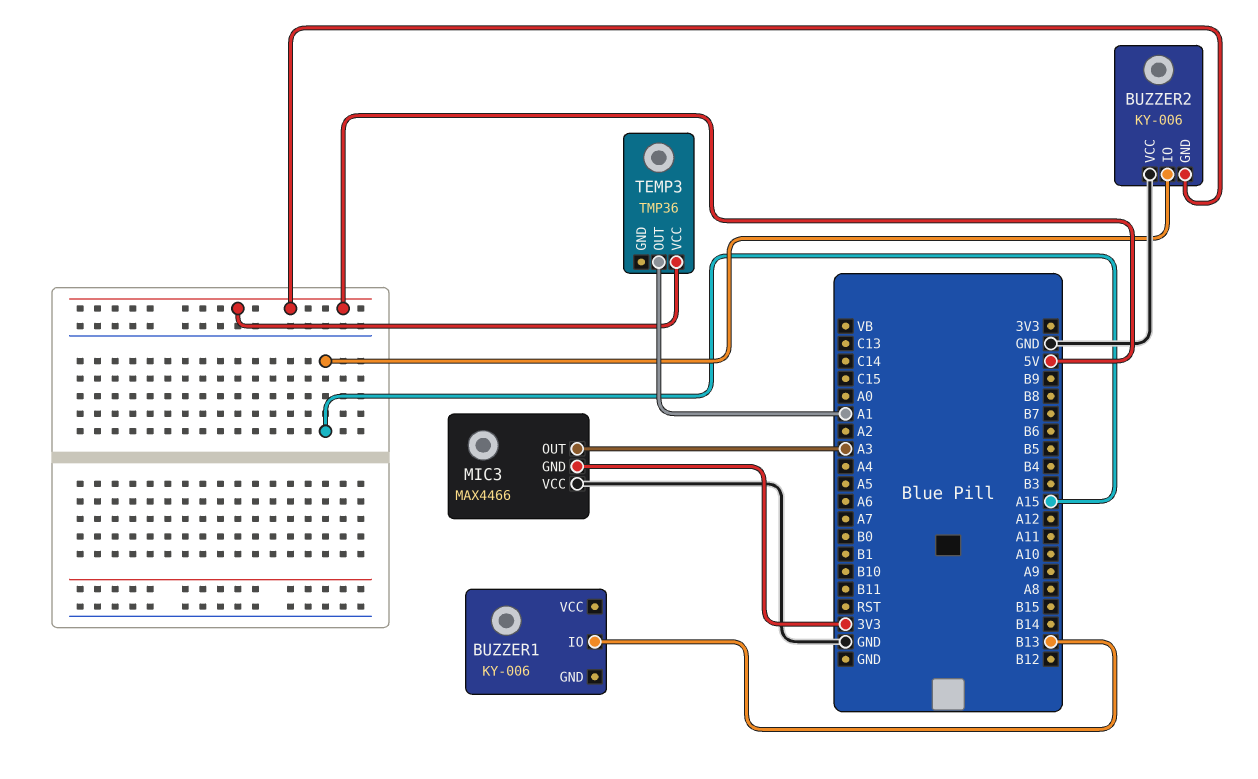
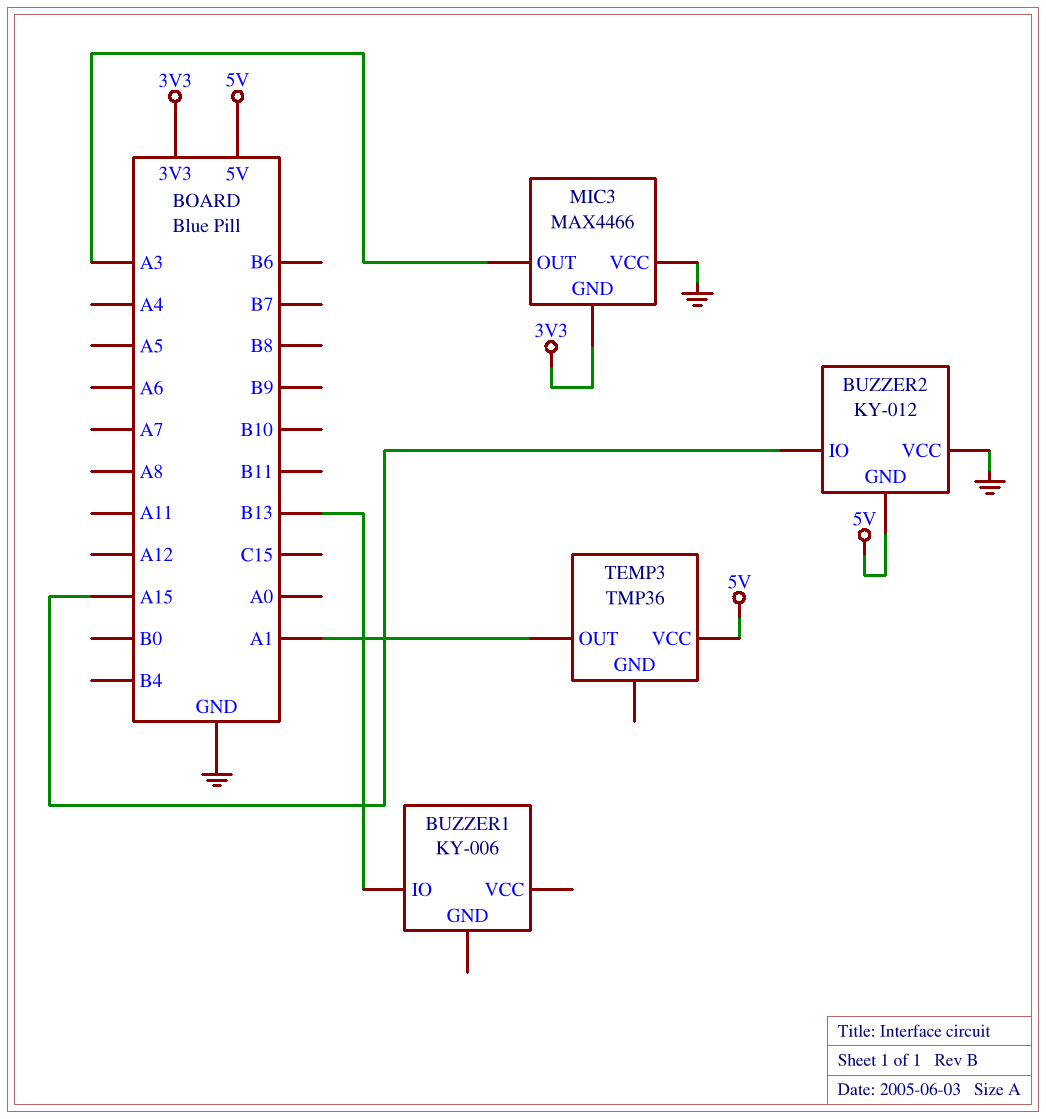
BUZZER2: KY-006 -> KY-012

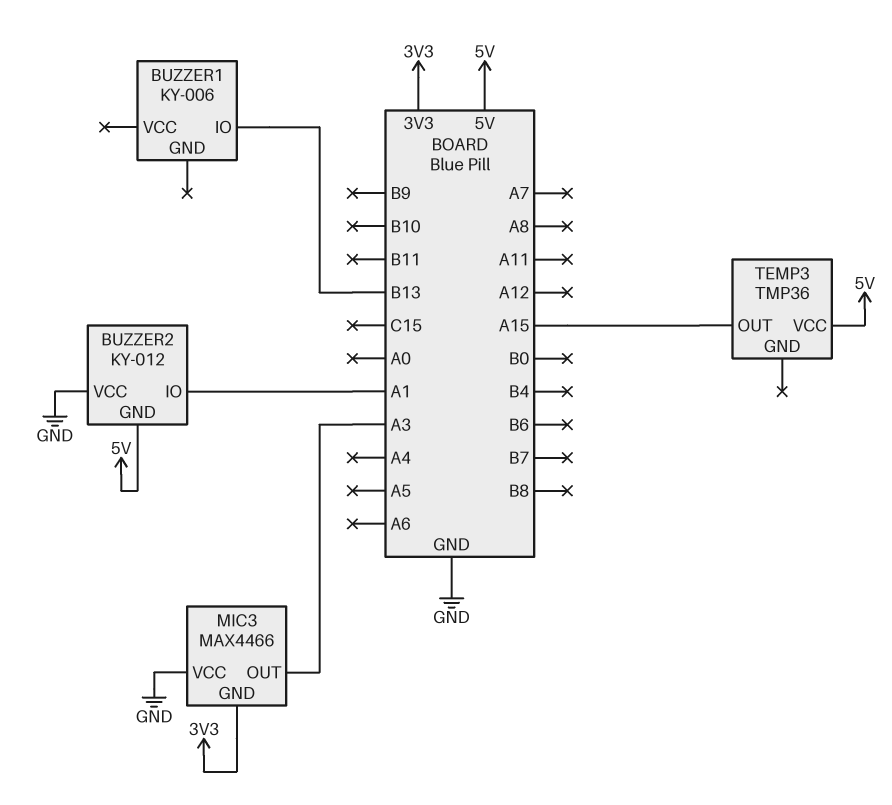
BUZZER2 pin IO: A15 -> A1
TEMP3 pin OUT: A1 -> A15

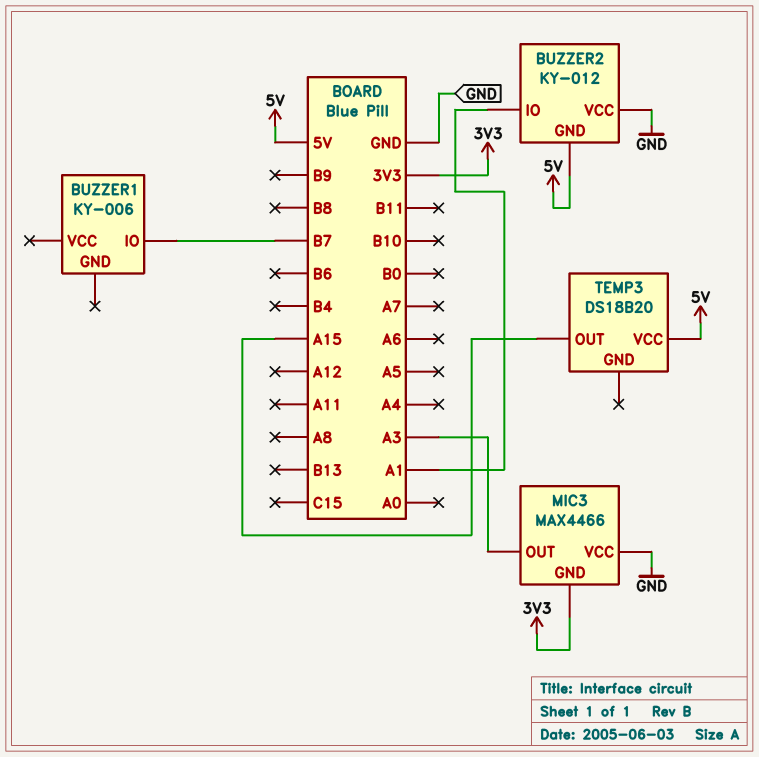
BUZZER1 pin IO: B13 -> B7
TEMP3: TMP36 -> DS18B20

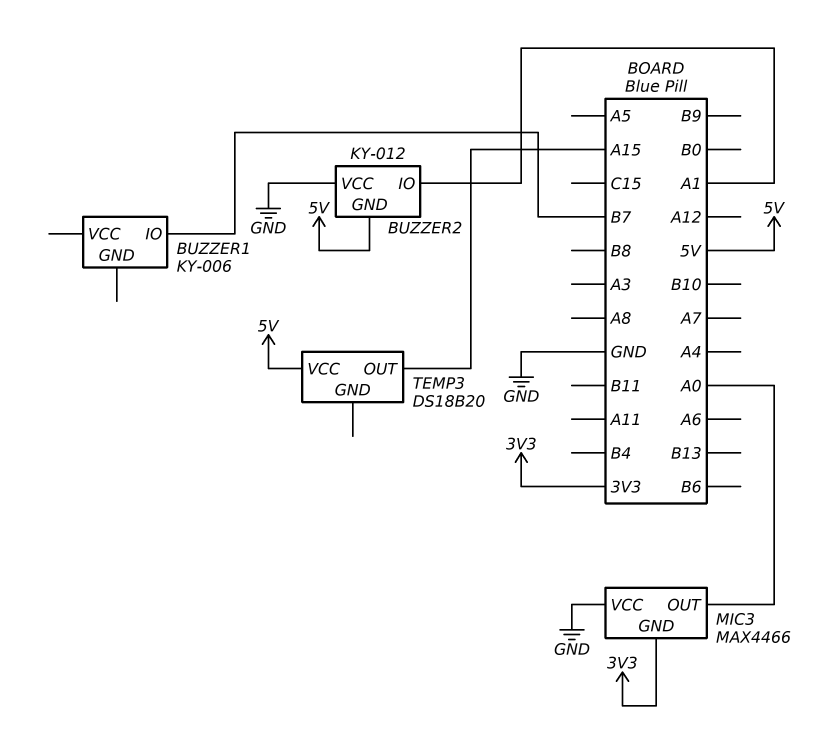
MIC3 pin OUT: A3 -> A0

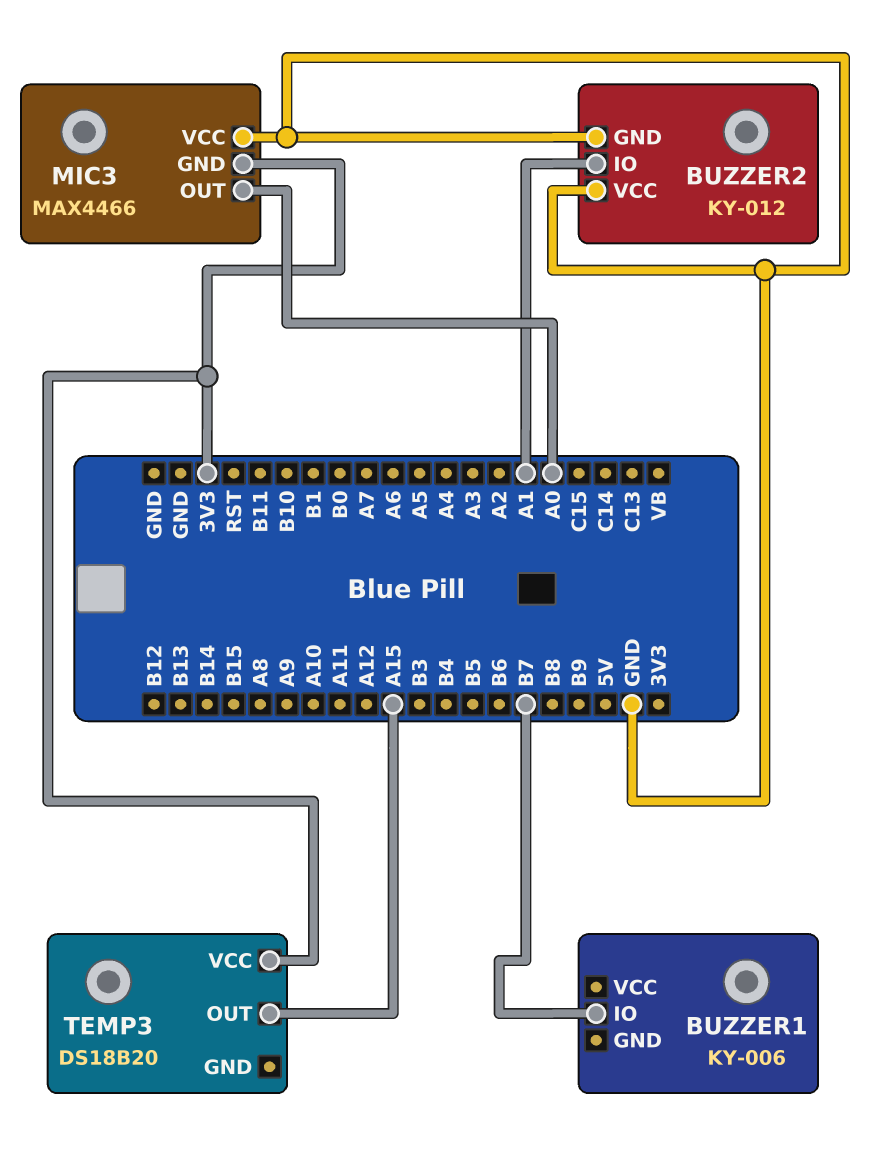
BUZZER2 pin GND: 5V -> GND
TEMP3 pin VCC: 5V -> 3V3

